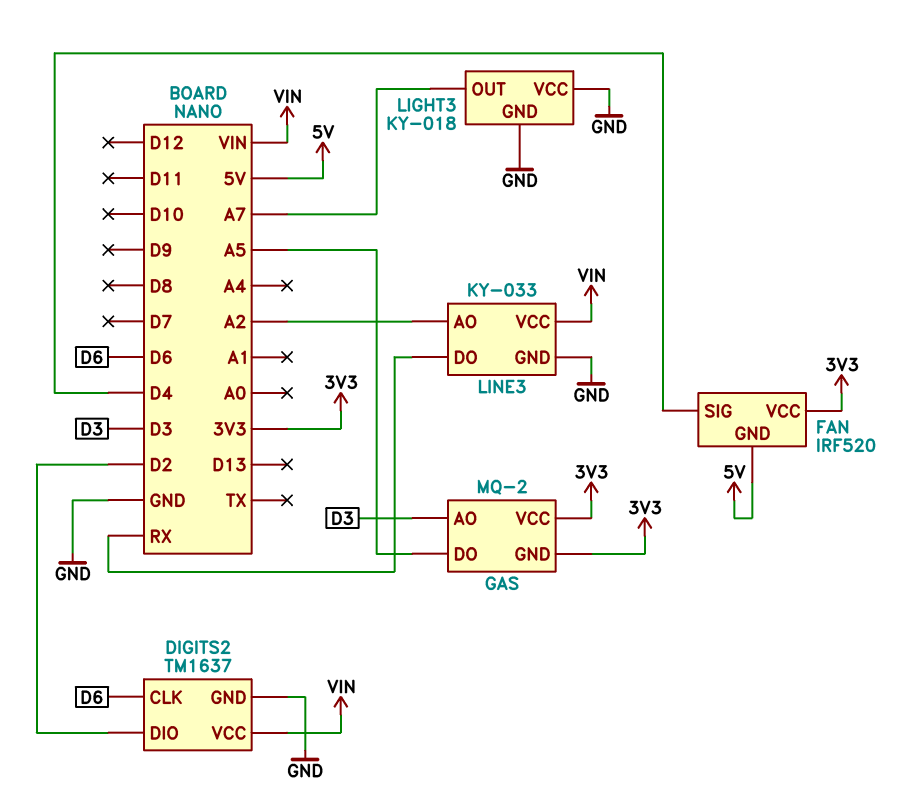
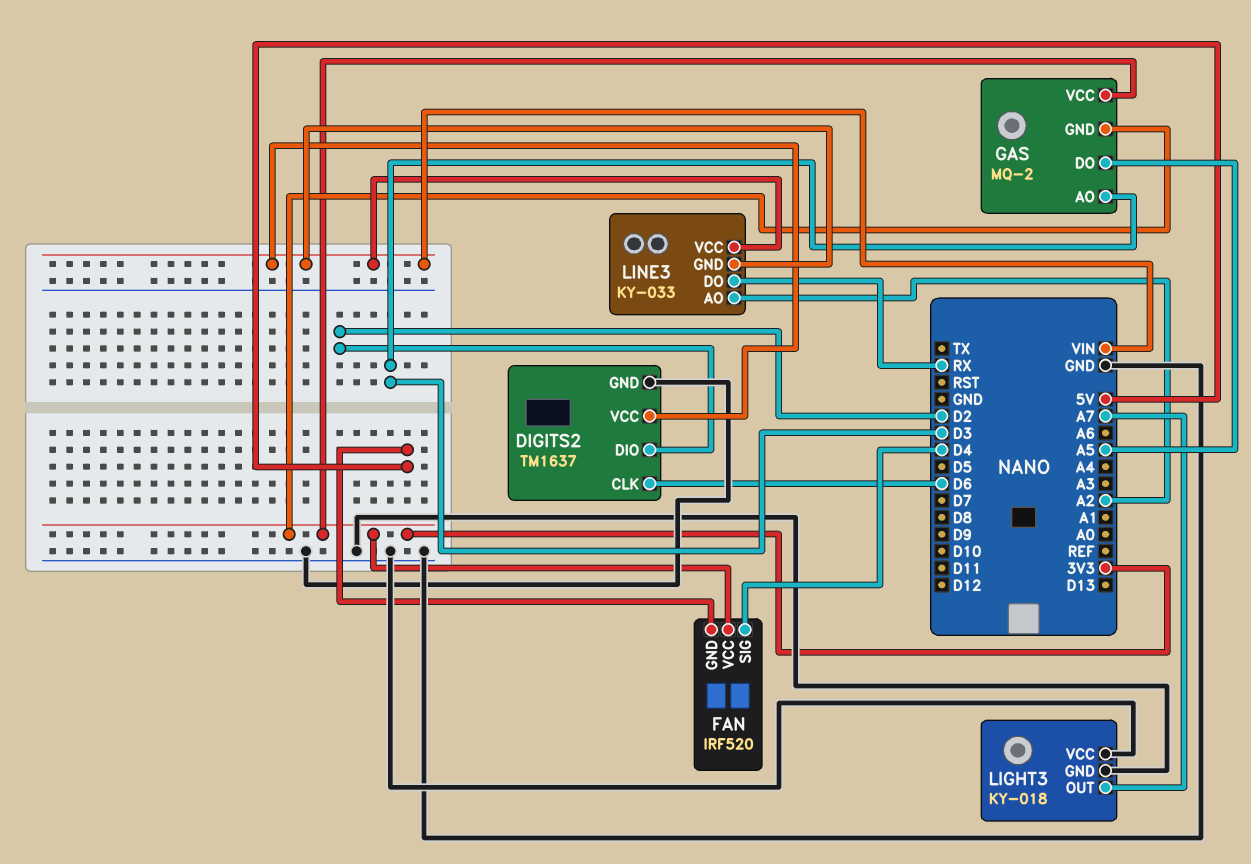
LINE3 pin GND: GND -> VIN

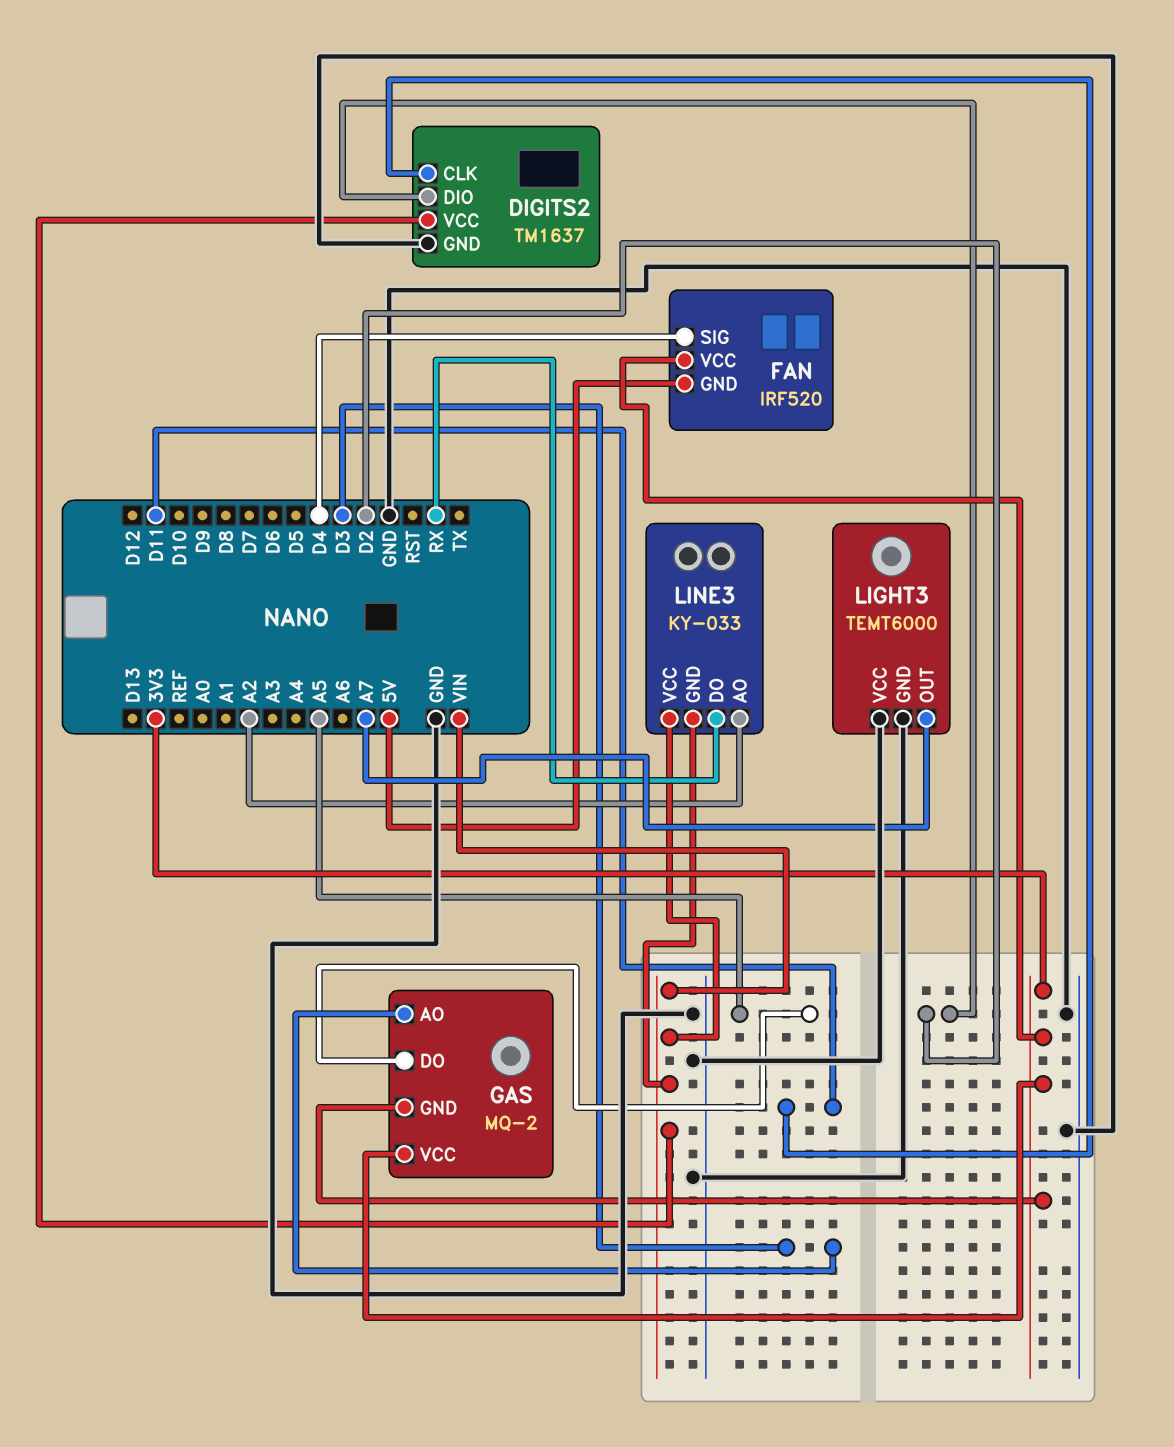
DIGITS2 pin CLK: D6 -> D11
LIGHT3: KY-018 -> TEMT6000

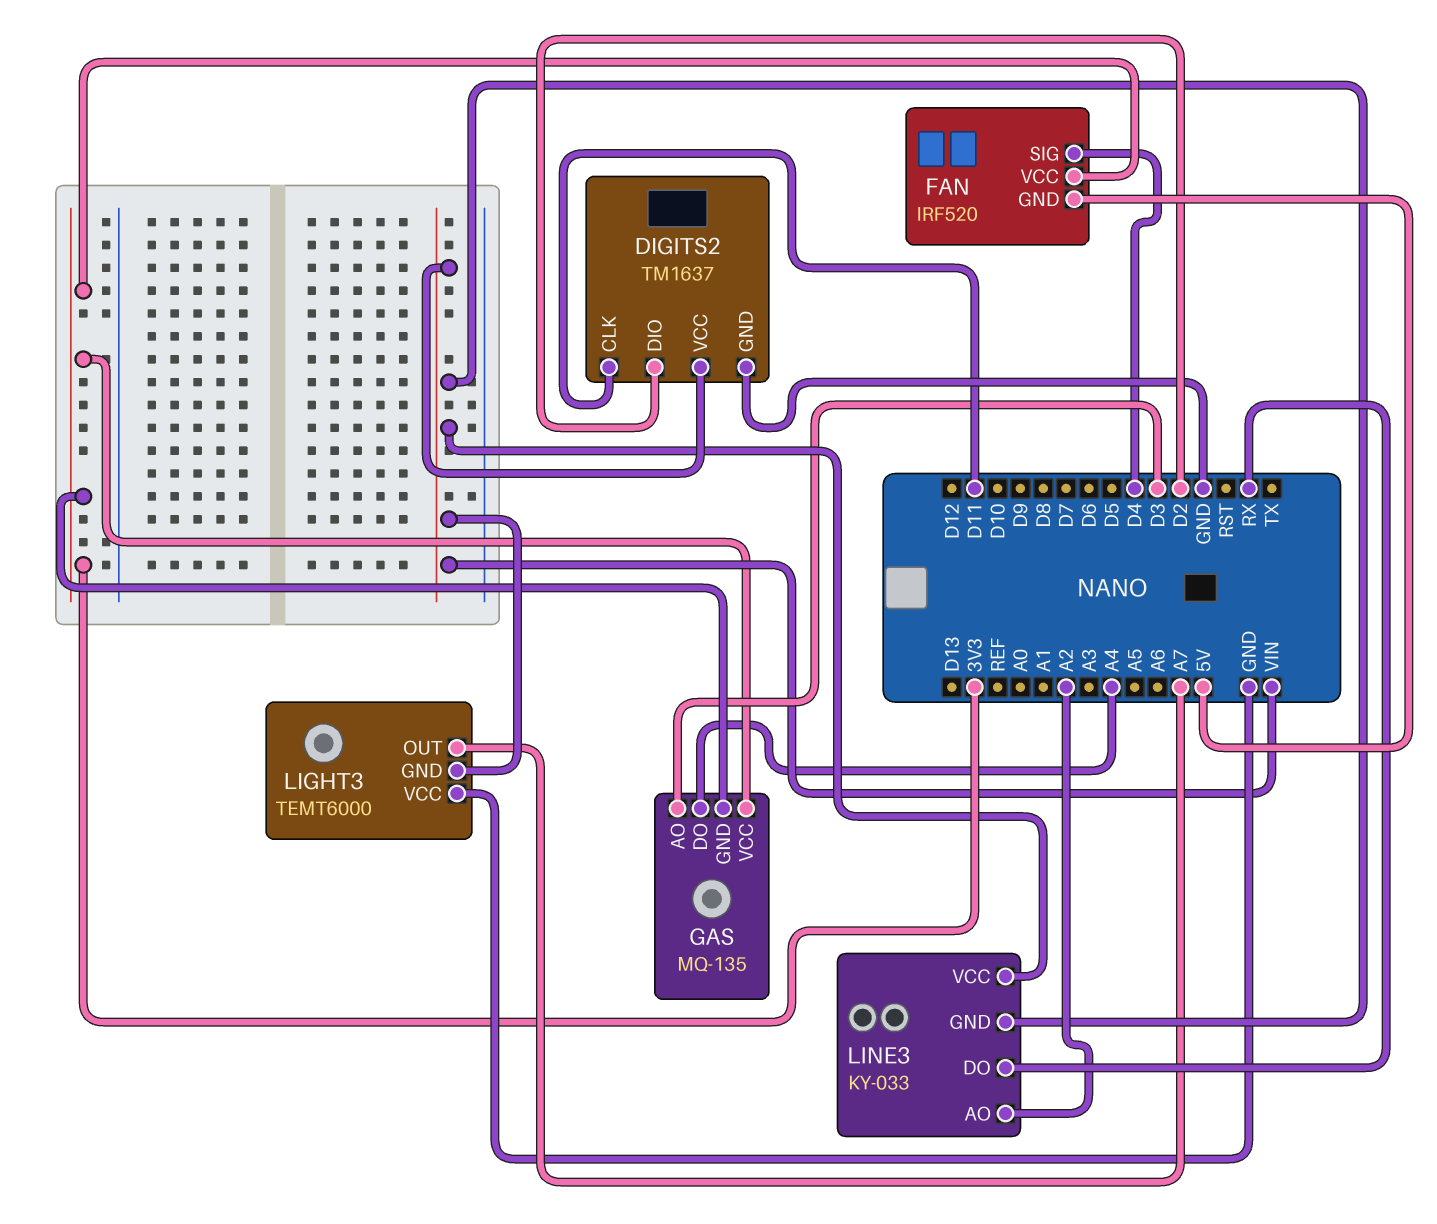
GAS: MQ-2 -> MQ-135
GAS pin DO: A5 -> A4
LIGHT3 pin GND: GND -> VIN

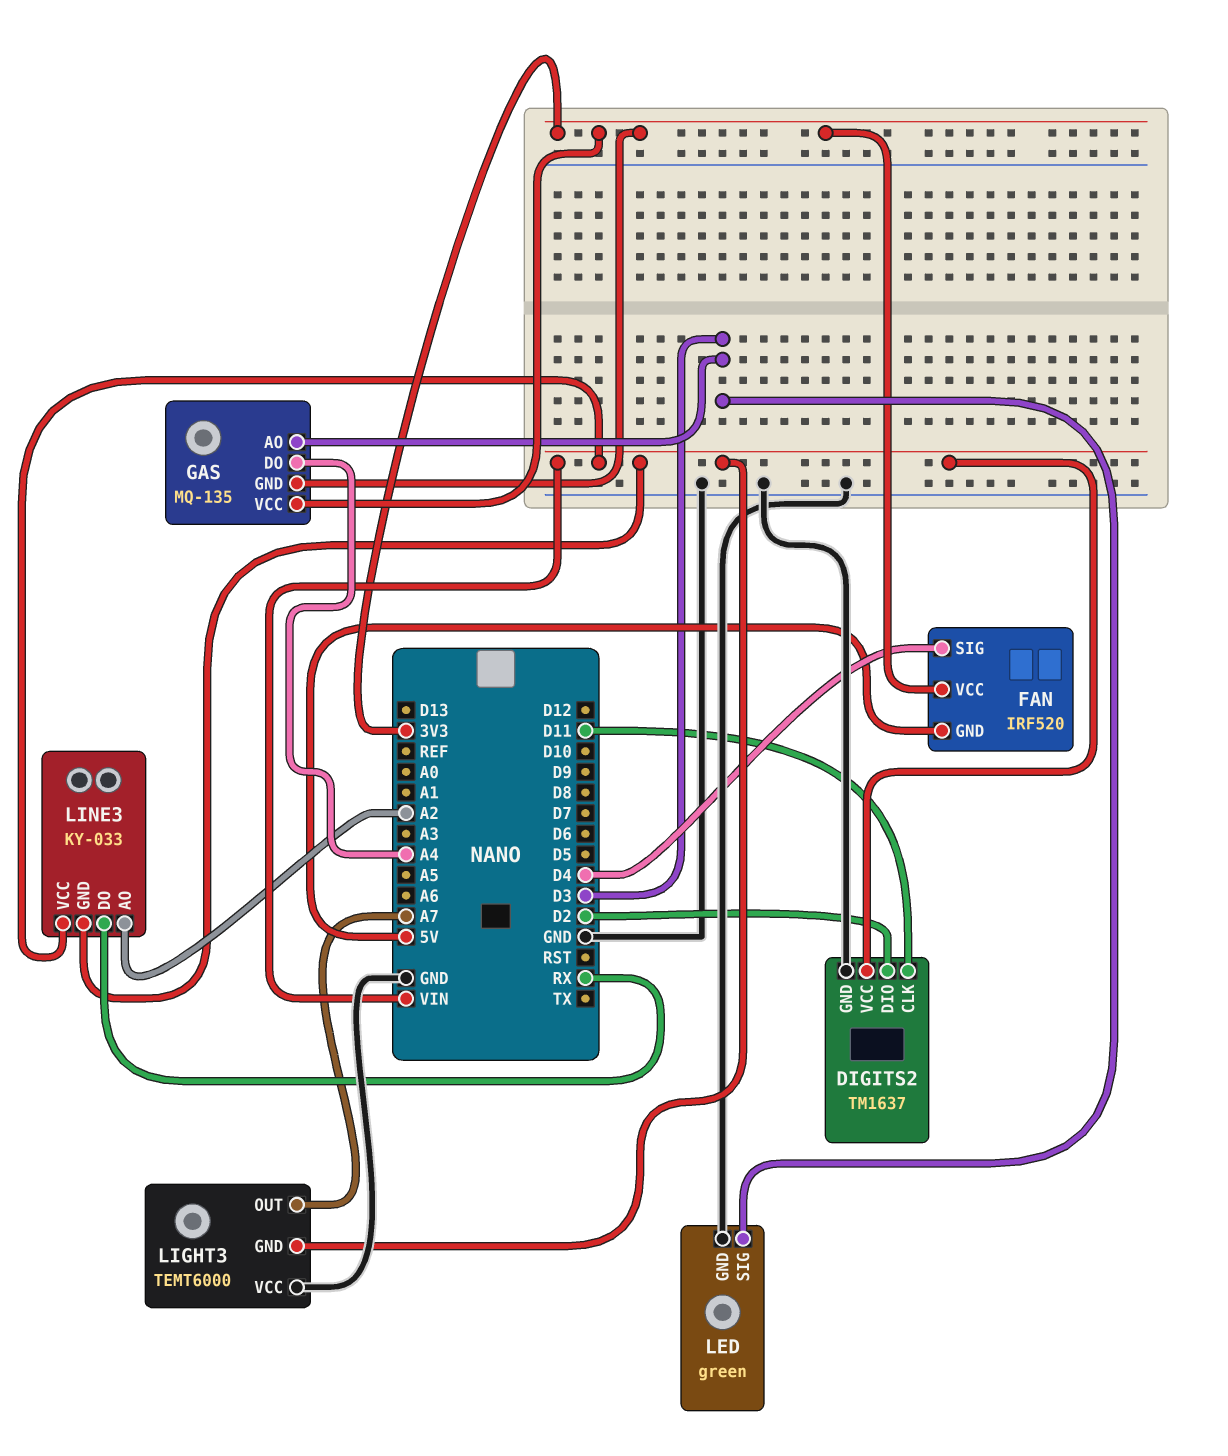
LED: none -> green
LED pin GND: none -> GND
LED pin SIG: none -> D3

